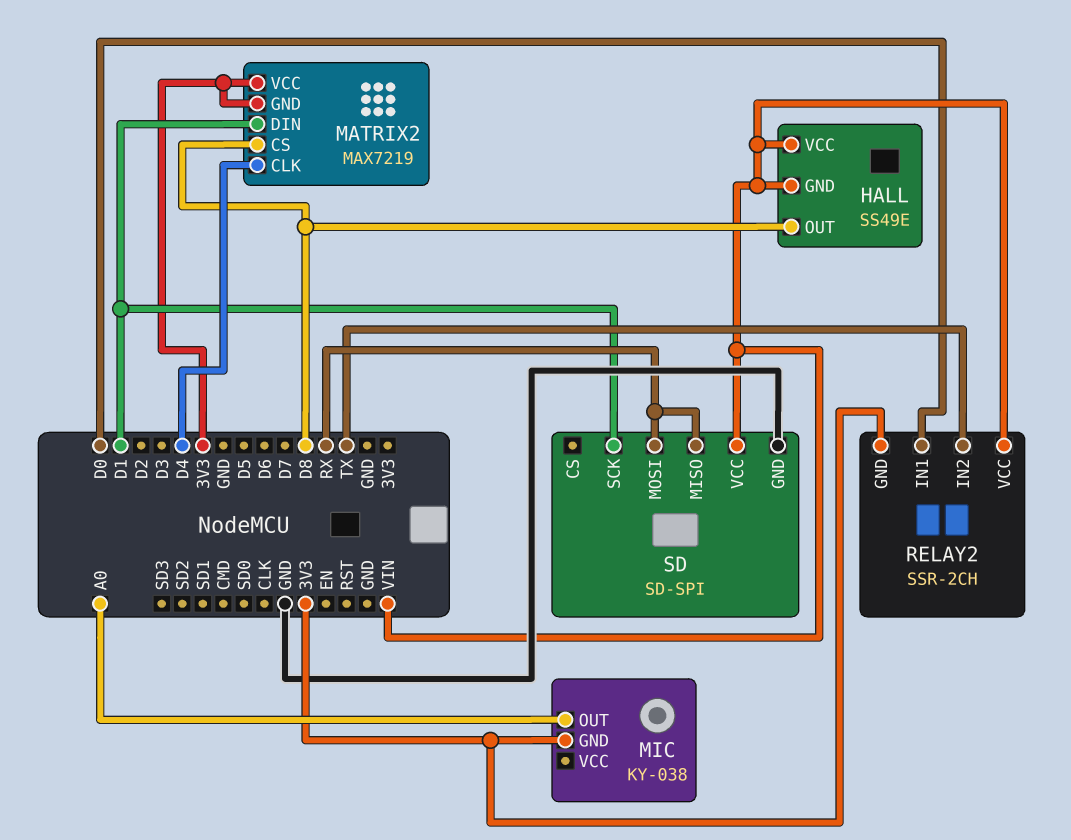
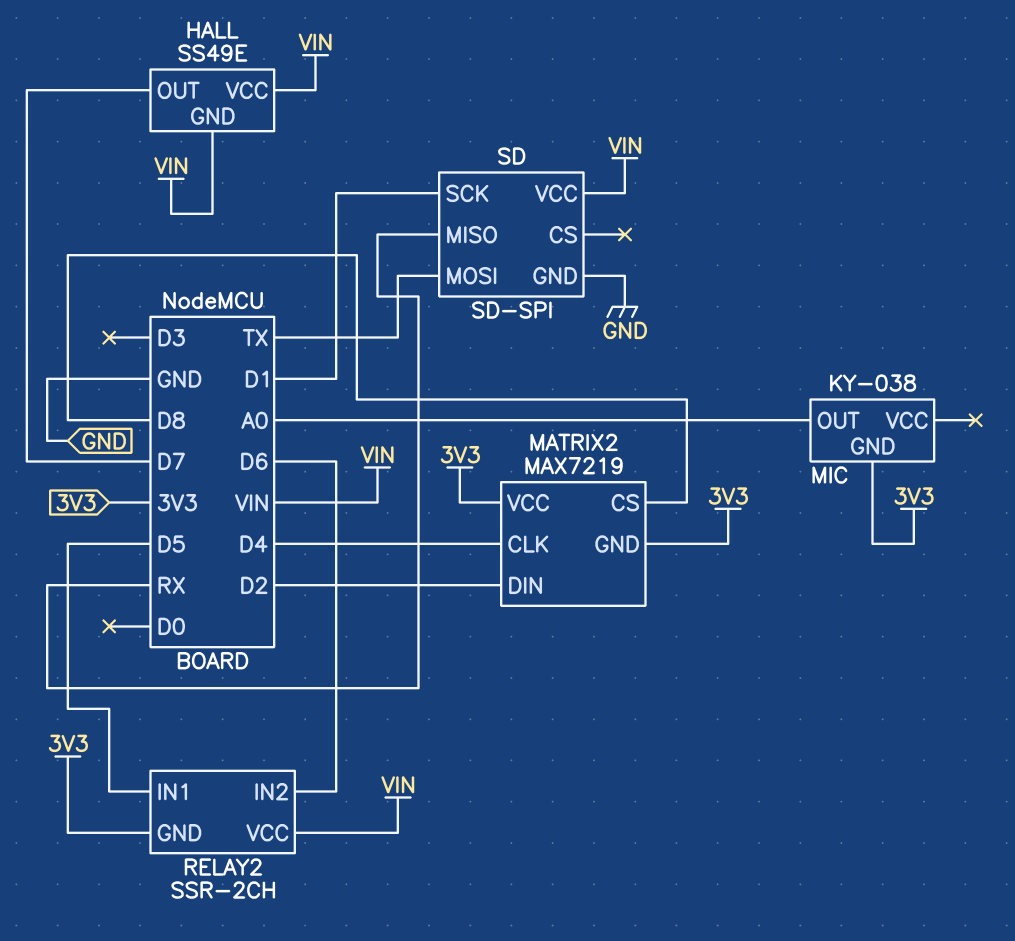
HALL pin OUT: D8 -> D7
MATRIX2 pin DIN: D1 -> D2
RELAY2 pin IN1: D0 -> D5
RELAY2 pin IN2: TX -> D6
SD pin MOSI: RX -> TX

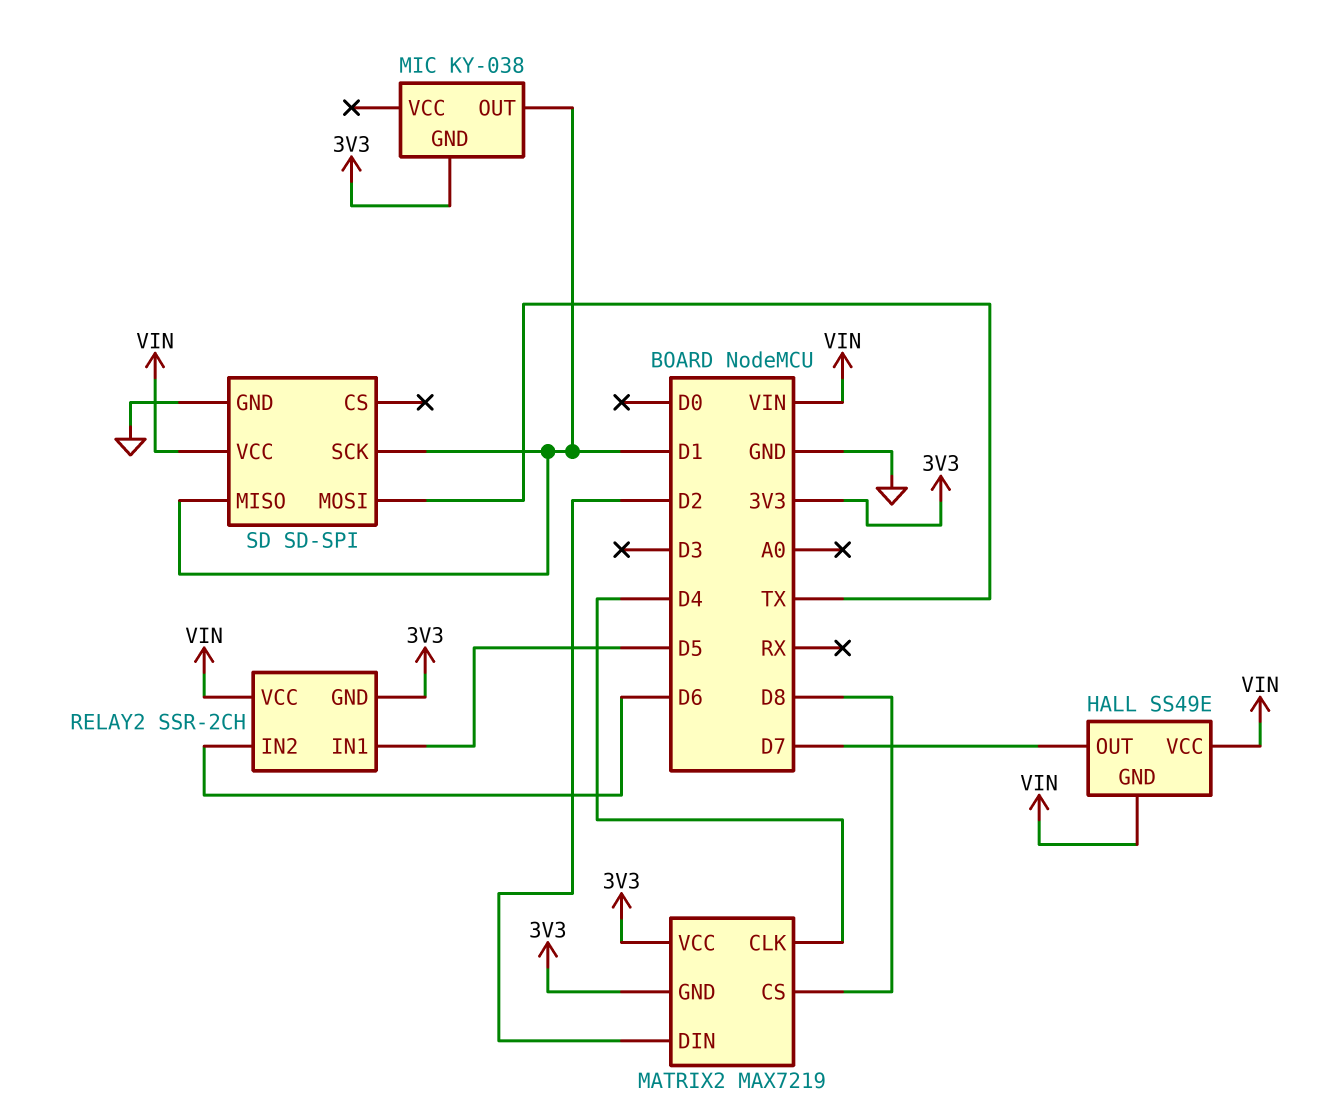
MIC pin OUT: A0 -> D1
SD pin MISO: RX -> D1

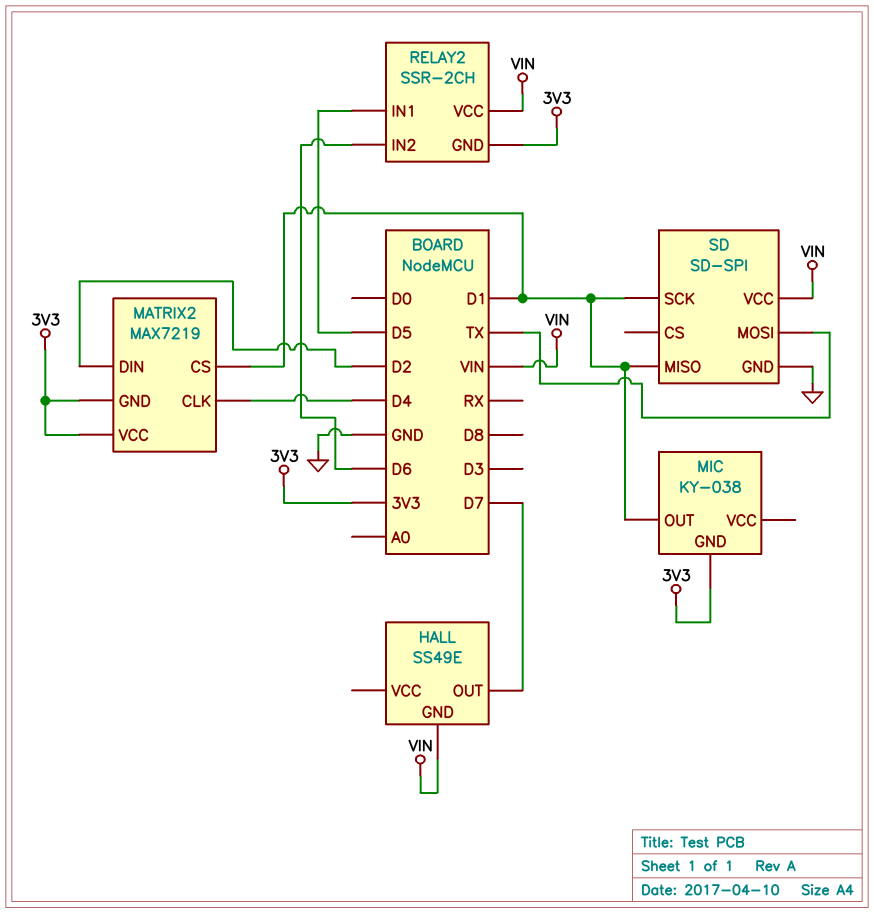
HALL pin VCC: VIN -> none
MATRIX2 pin CS: D8 -> D1

